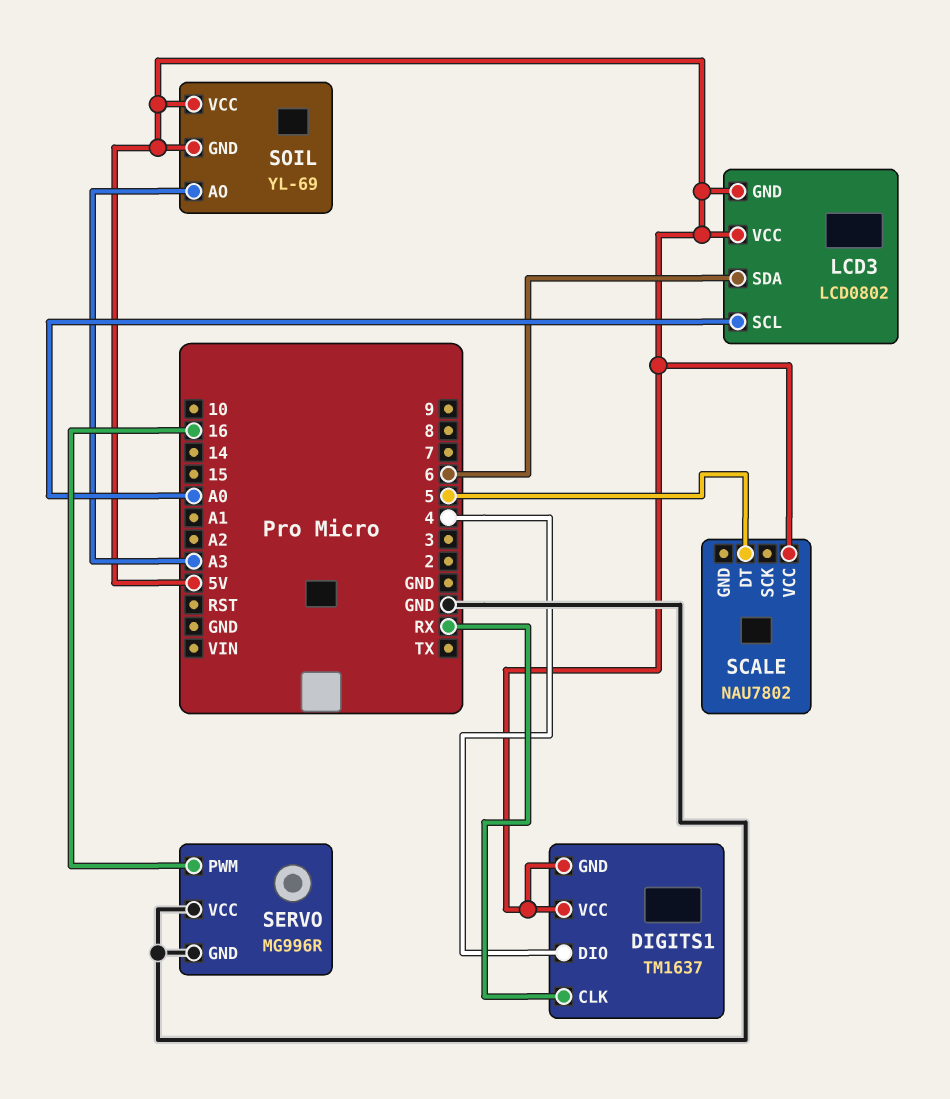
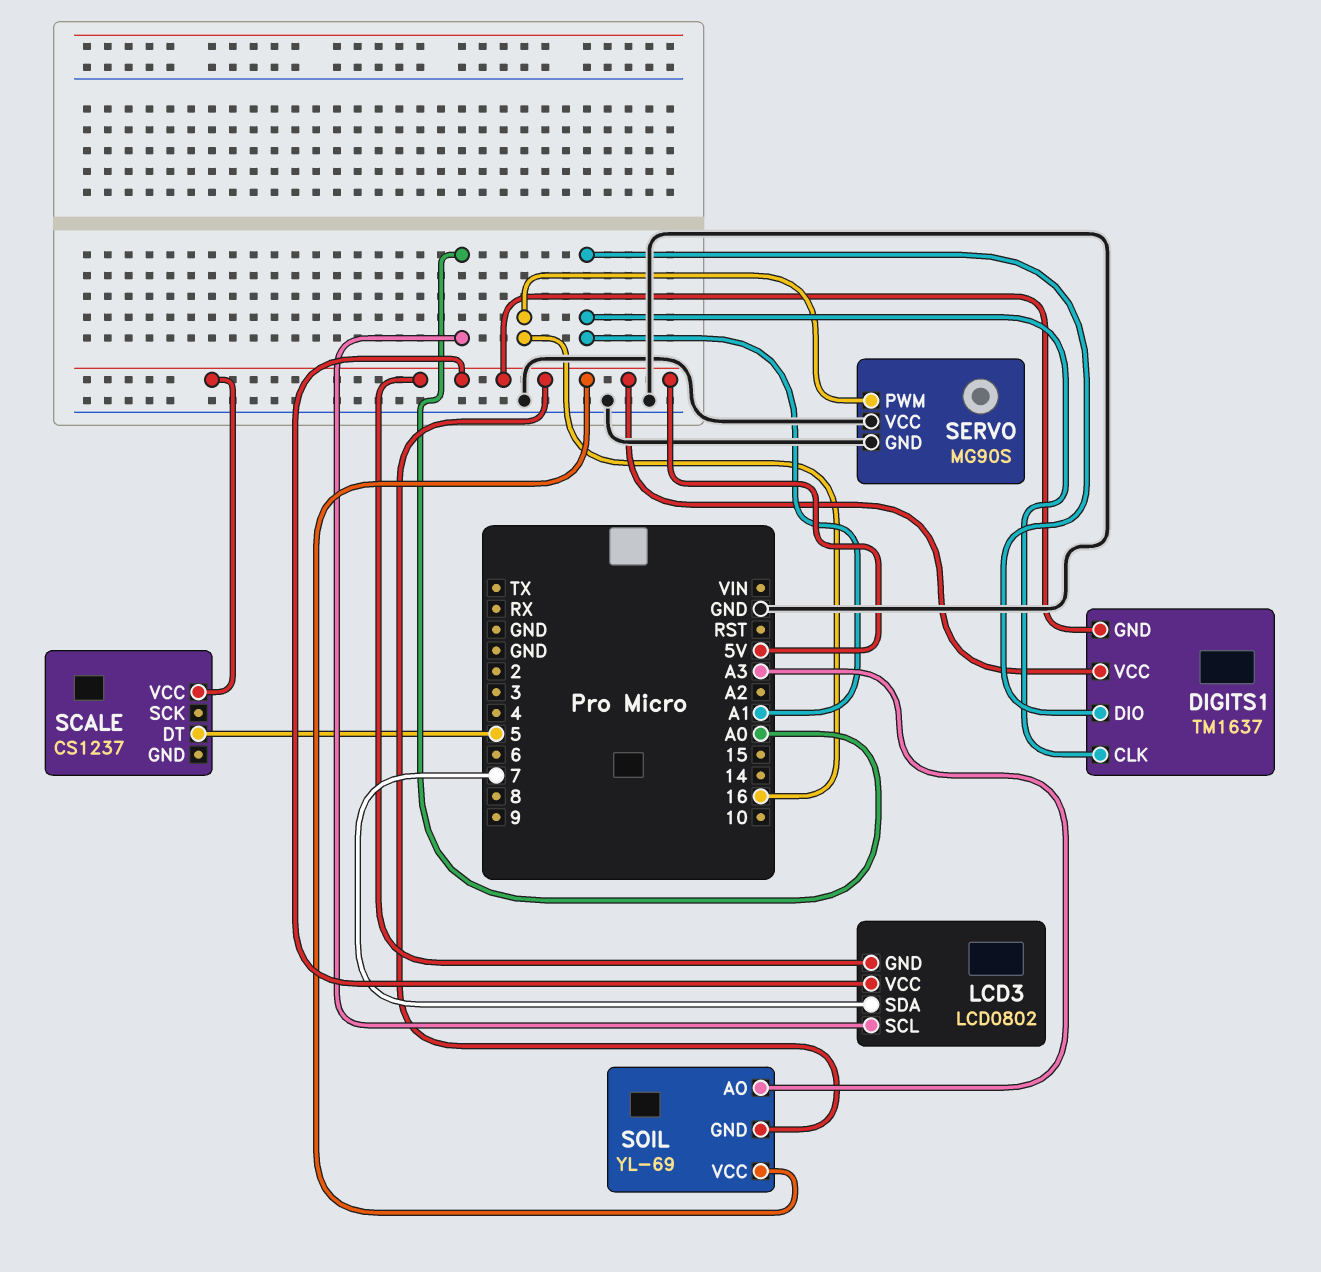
DIGITS1 pin CLK: RX -> A1
DIGITS1 pin DIO: 4 -> A1
LCD3 pin SDA: 6 -> 7
SCALE: NAU7802 -> CS1237
SERVO: MG996R -> MG90S

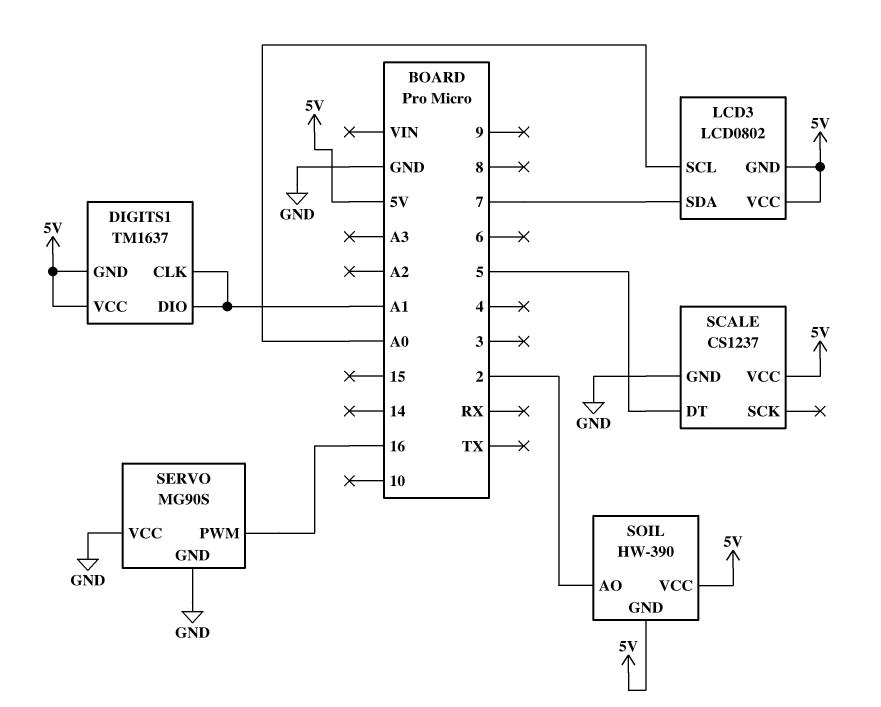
SCALE pin GND: none -> GND
SOIL: YL-69 -> HW-390
SOIL pin AO: A3 -> 2

